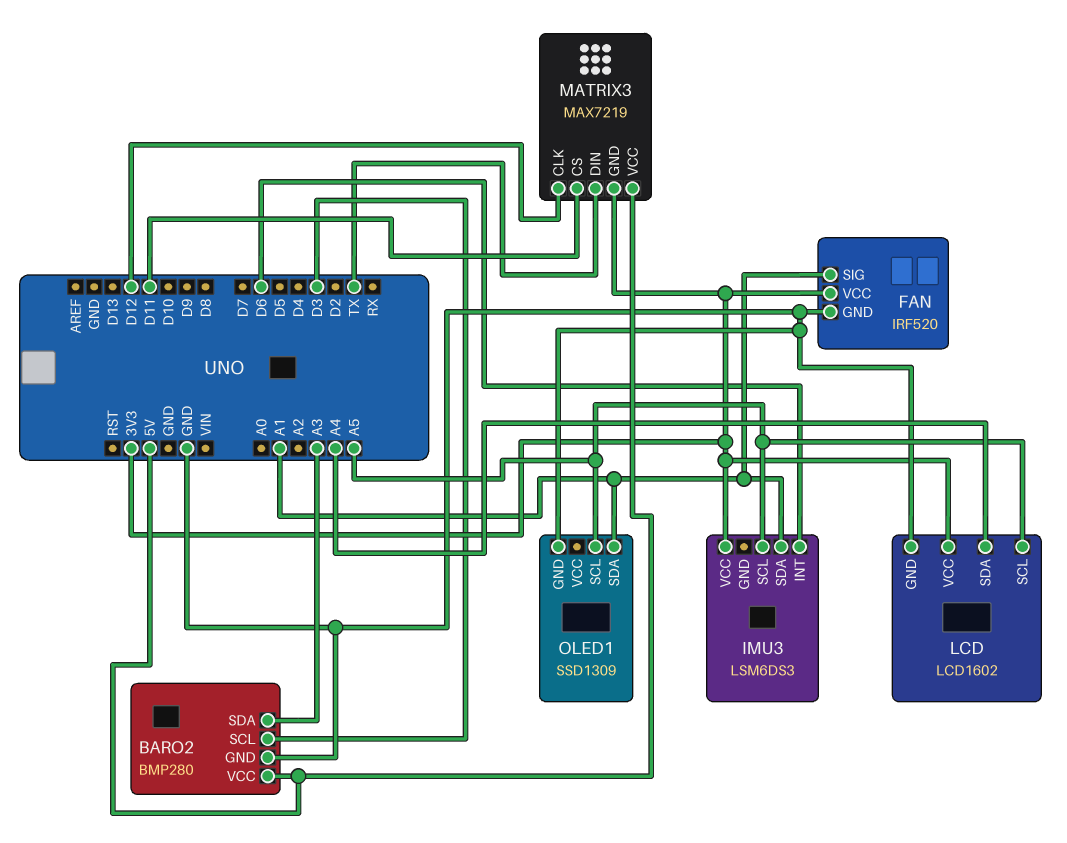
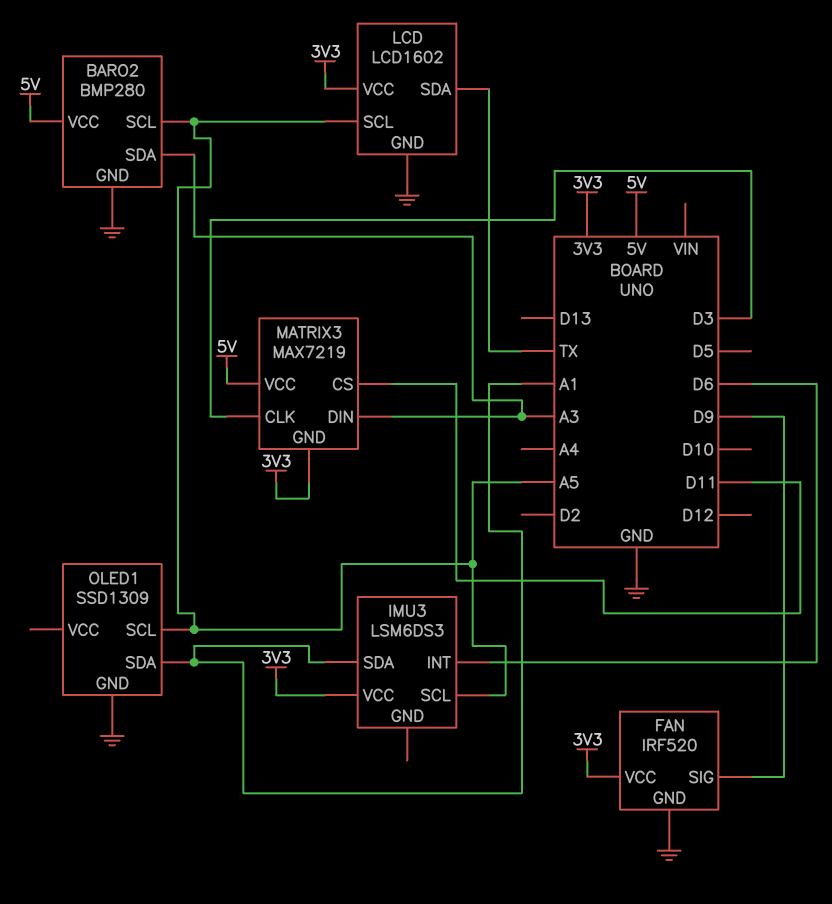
BARO2 pin SCL: D3 -> A5
FAN pin SIG: A1 -> D9
LCD pin SDA: A4 -> TX
MATRIX3 pin CLK: D12 -> D3
MATRIX3 pin DIN: TX -> A3

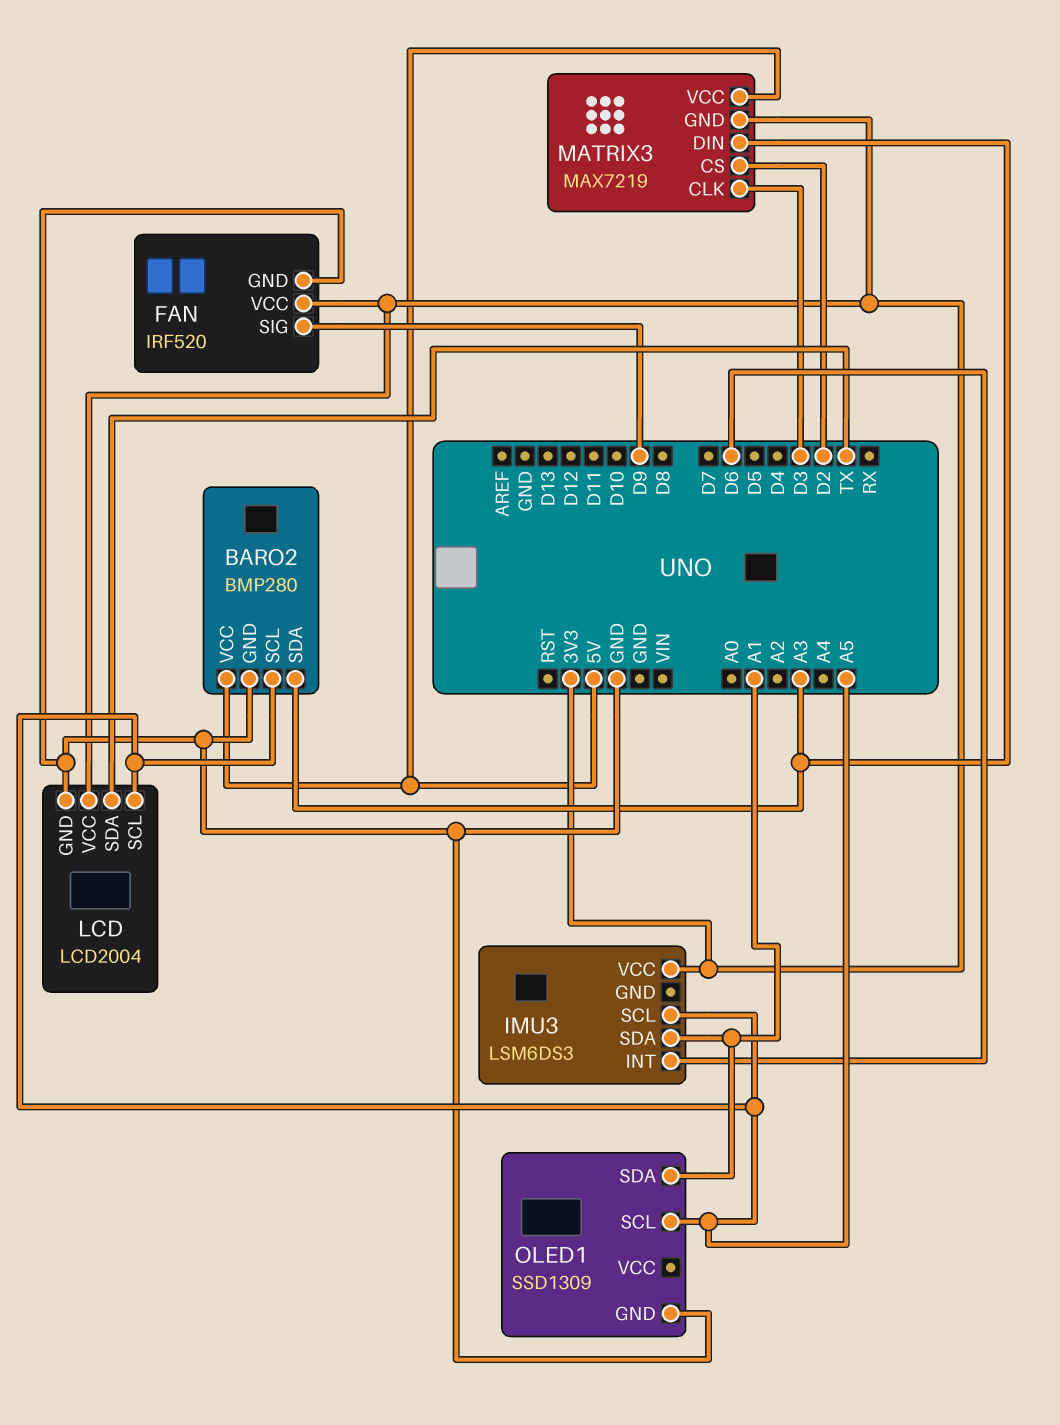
LCD: LCD1602 -> LCD2004
MATRIX3 pin CS: D11 -> D2

